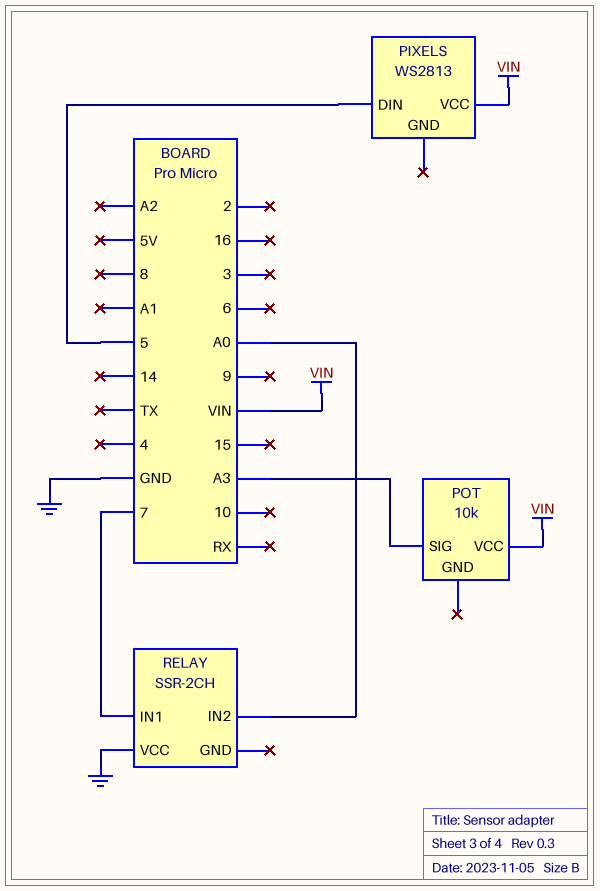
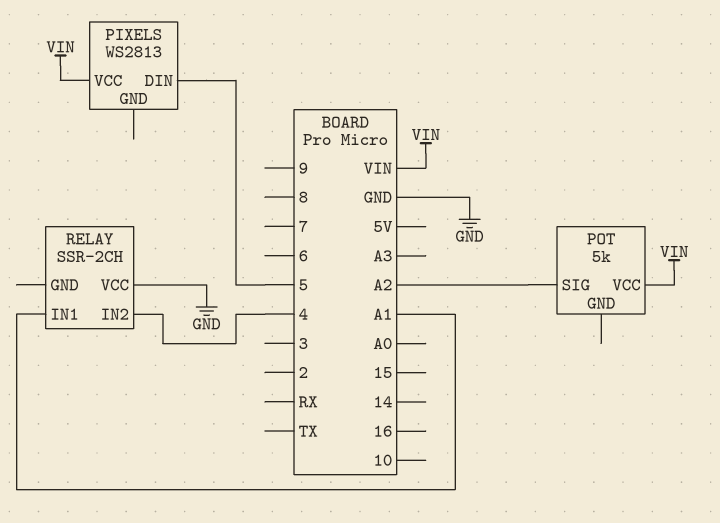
POT: 10k -> 5k
POT pin SIG: A3 -> A2
RELAY pin IN1: 7 -> A1
RELAY pin IN2: A0 -> 4

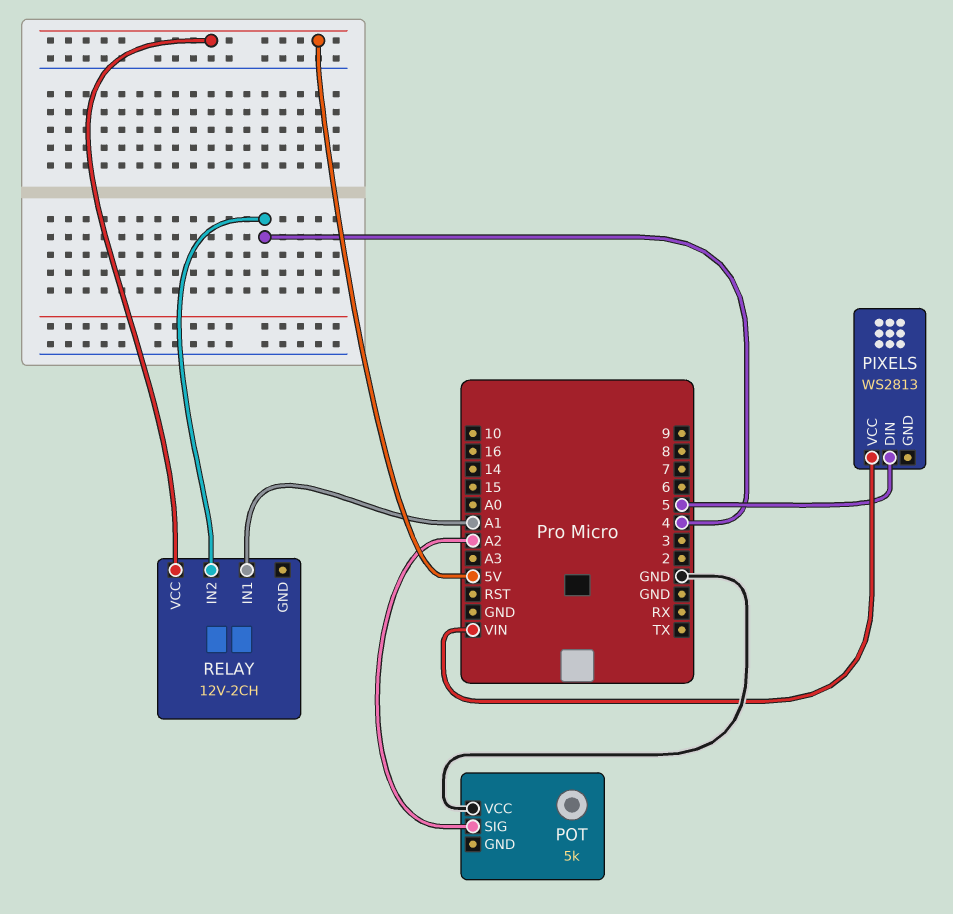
POT pin VCC: VIN -> GND
RELAY: SSR-2CH -> 12V-2CH
RELAY pin VCC: GND -> 5V

